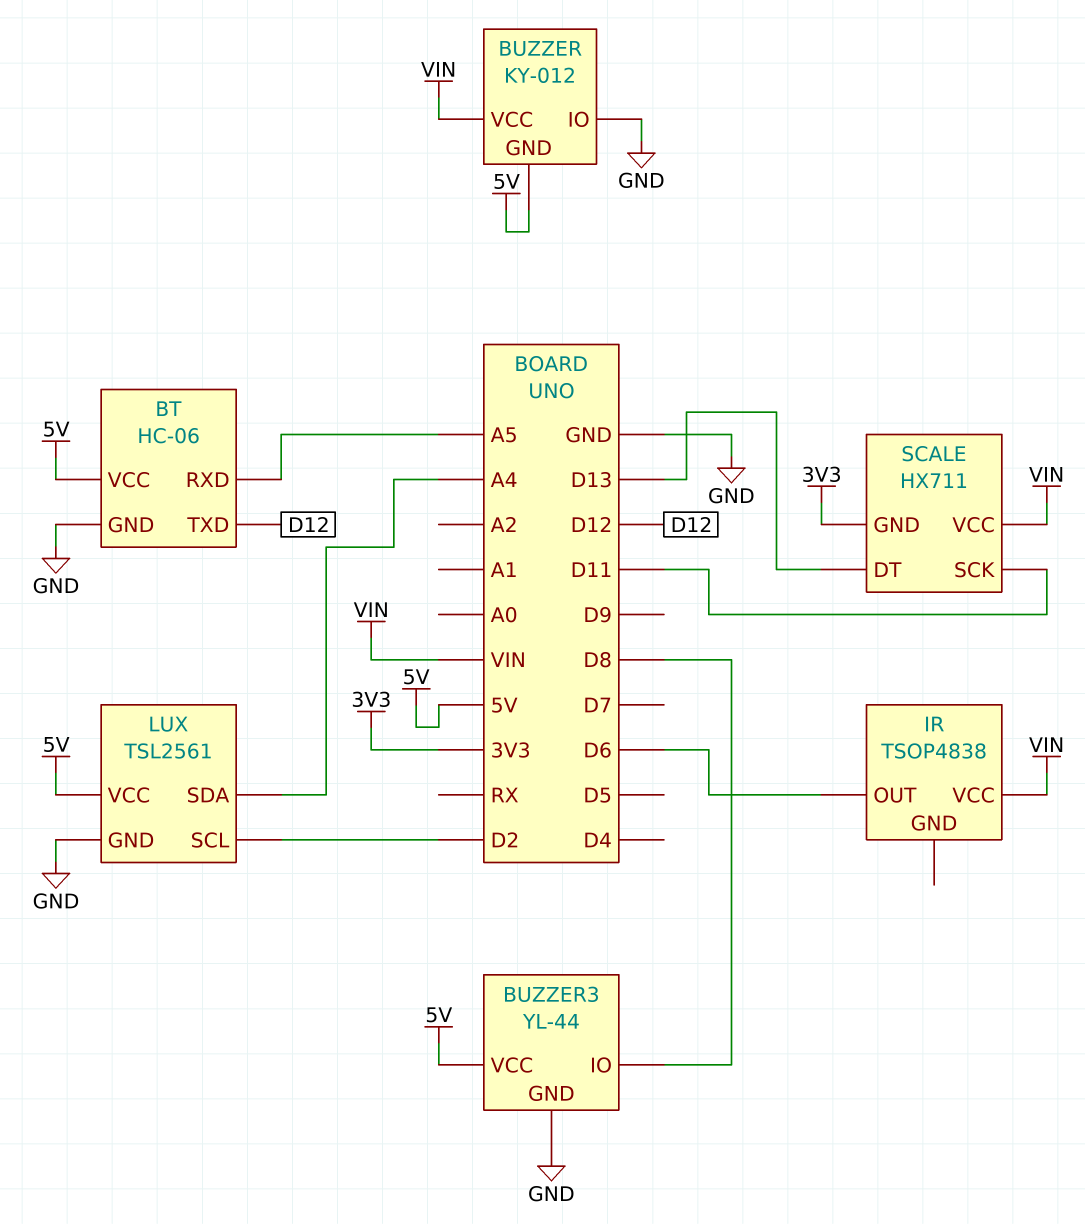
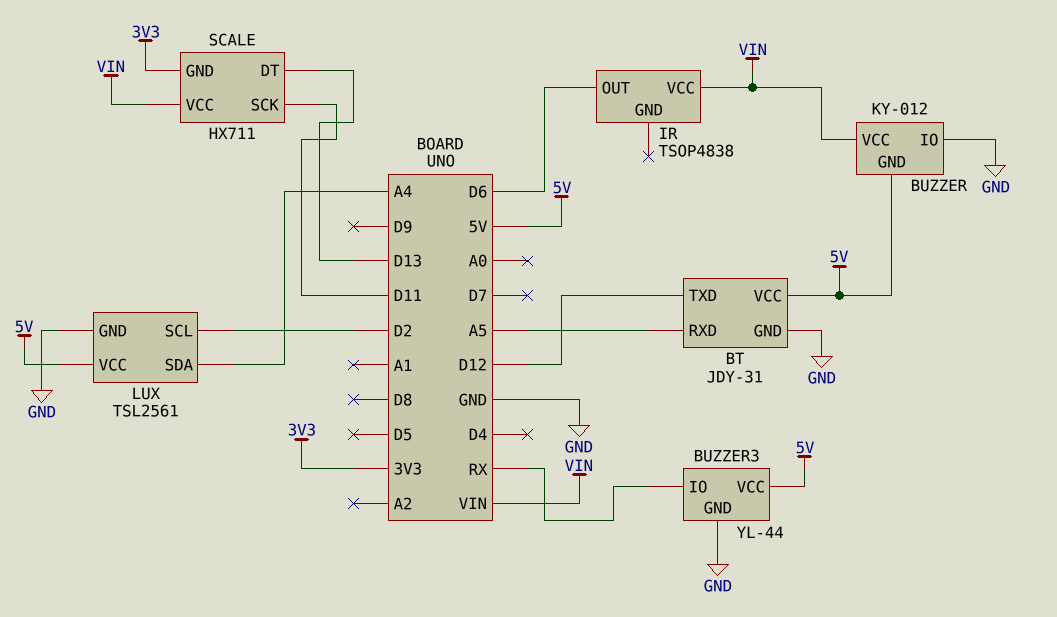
BT: HC-06 -> JDY-31
BUZZER3 pin IO: D8 -> RX

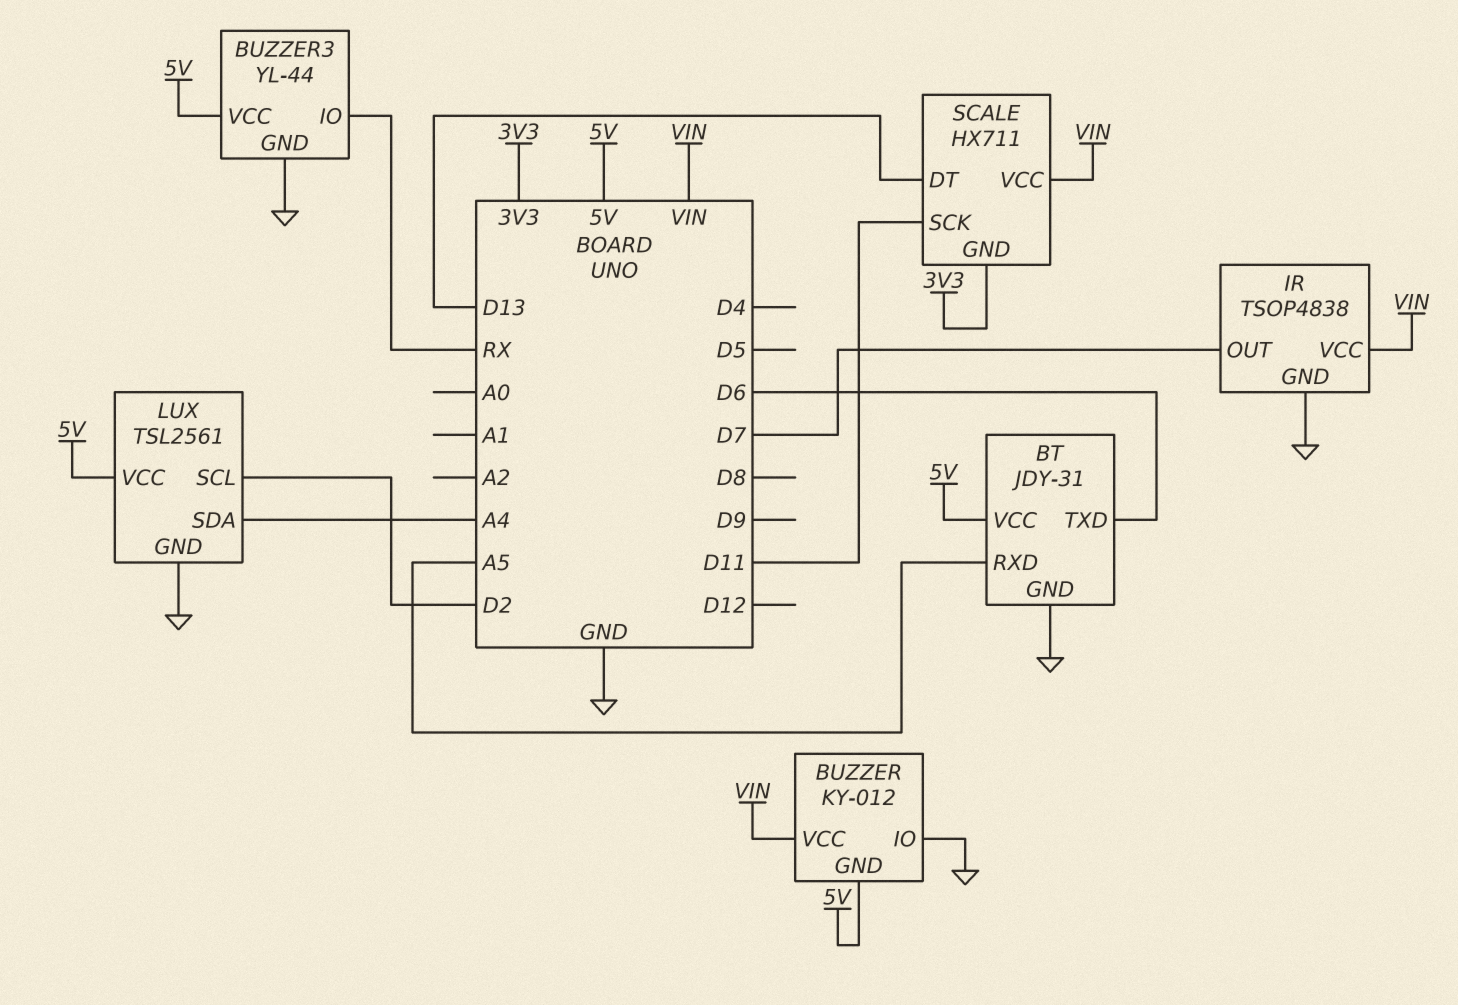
BT pin TXD: D12 -> D6
IR pin GND: none -> GND
IR pin OUT: D6 -> D7

